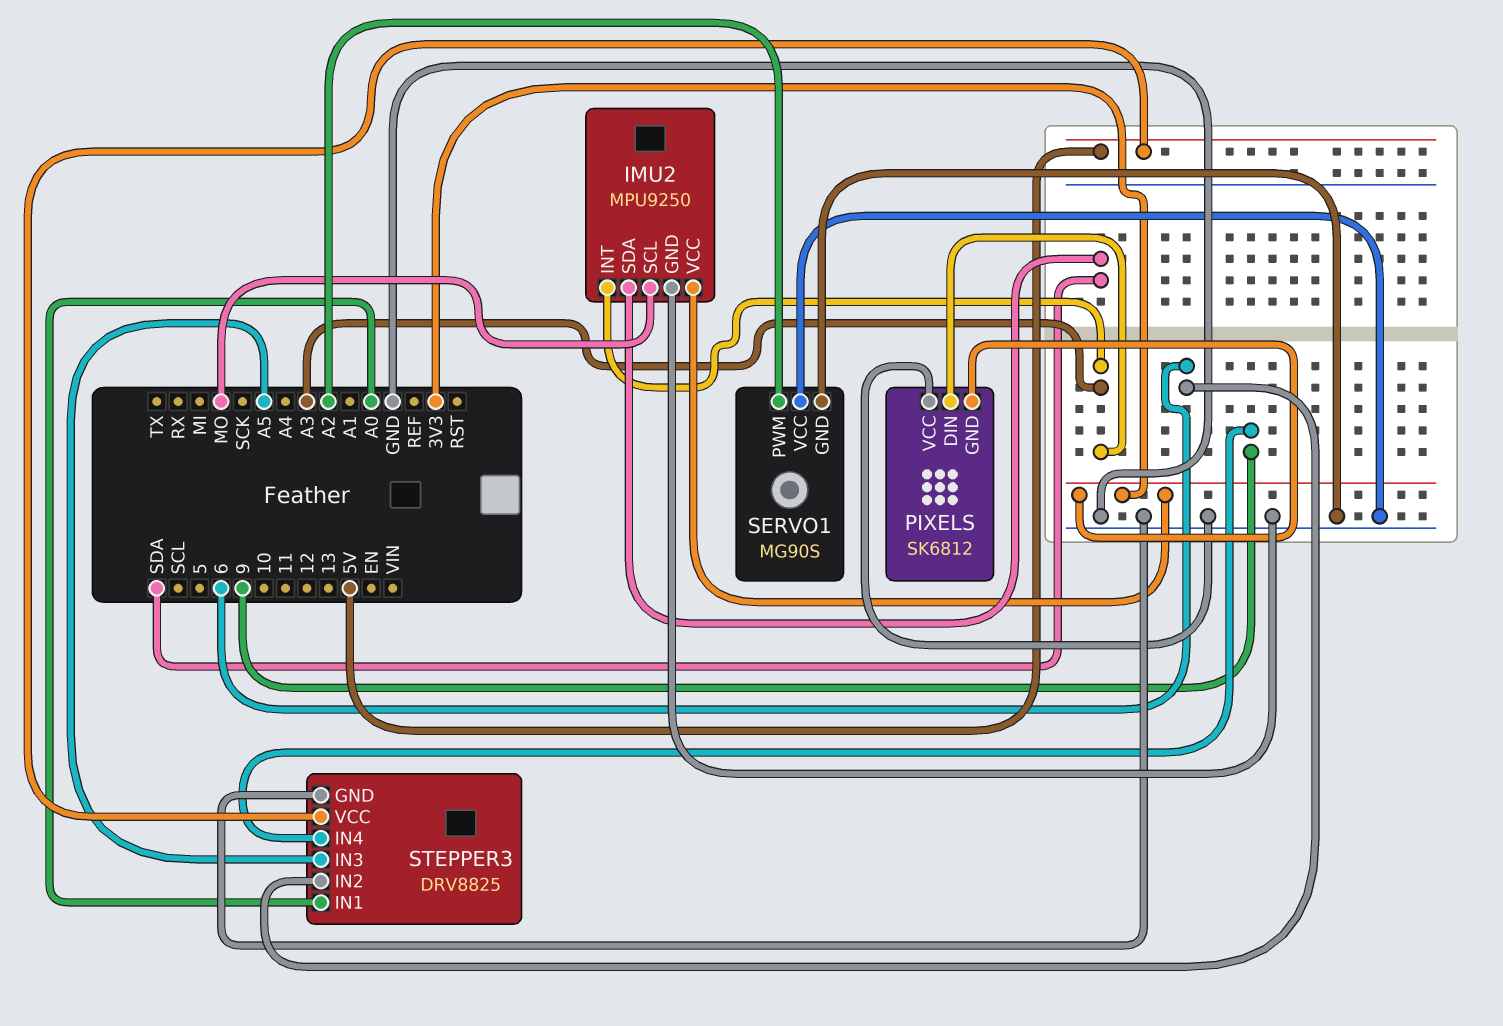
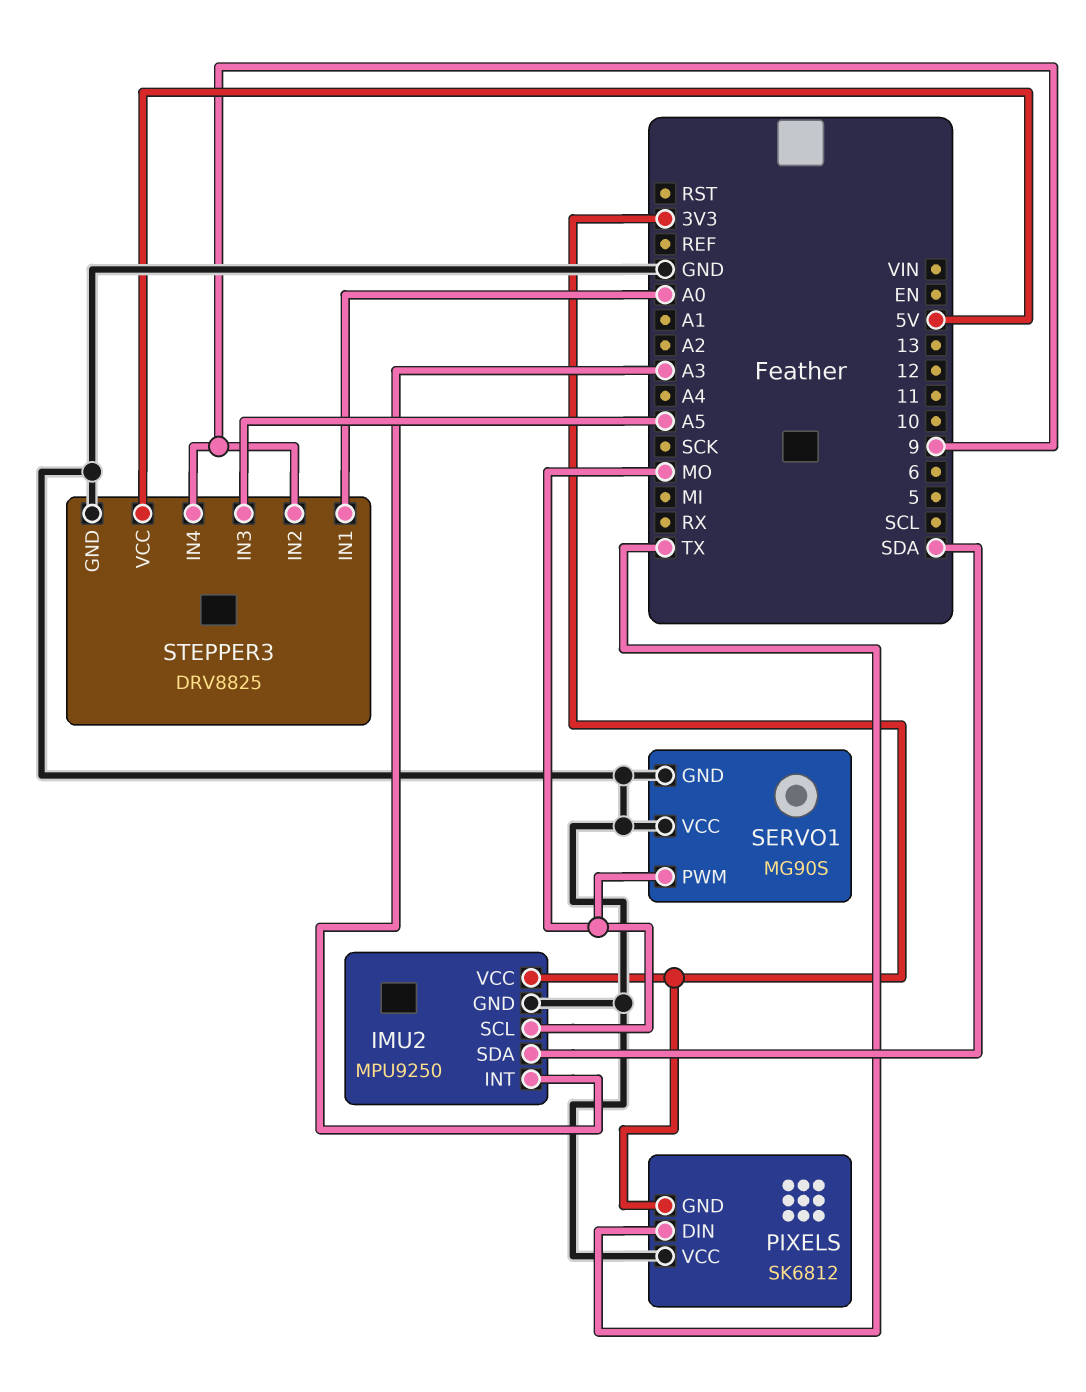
PIXELS pin DIN: A3 -> TX
SERVO1 pin PWM: A2 -> MO
STEPPER3 pin IN2: 6 -> 9

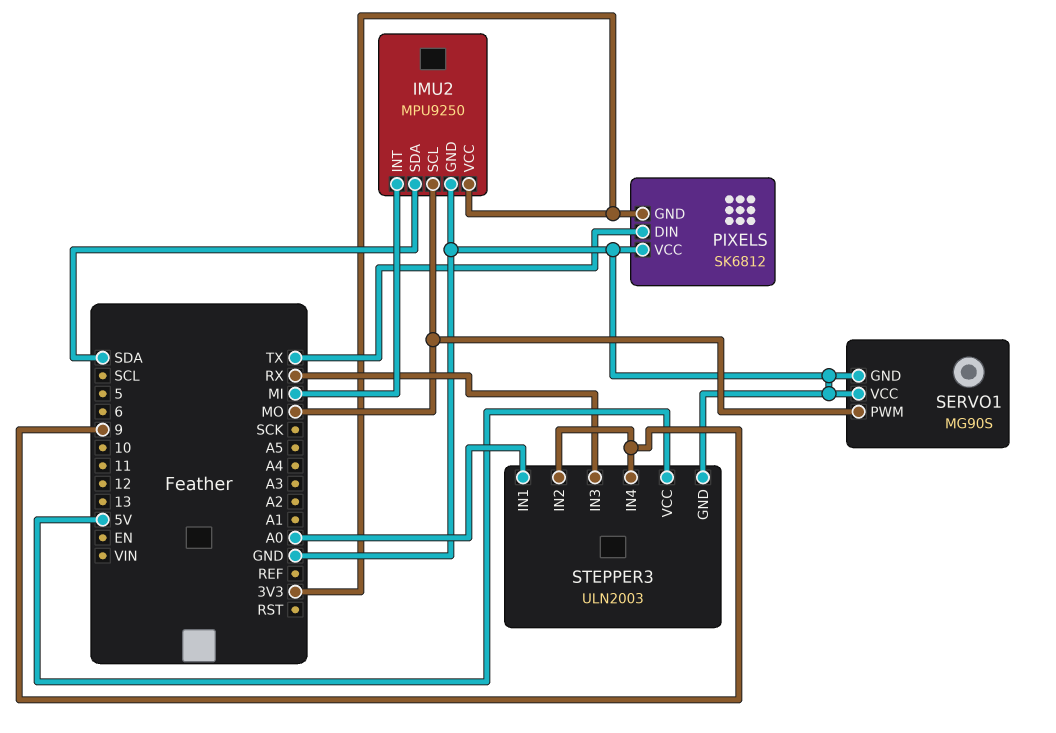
IMU2 pin INT: A3 -> MI
STEPPER3: DRV8825 -> ULN2003
STEPPER3 pin IN3: A5 -> RX

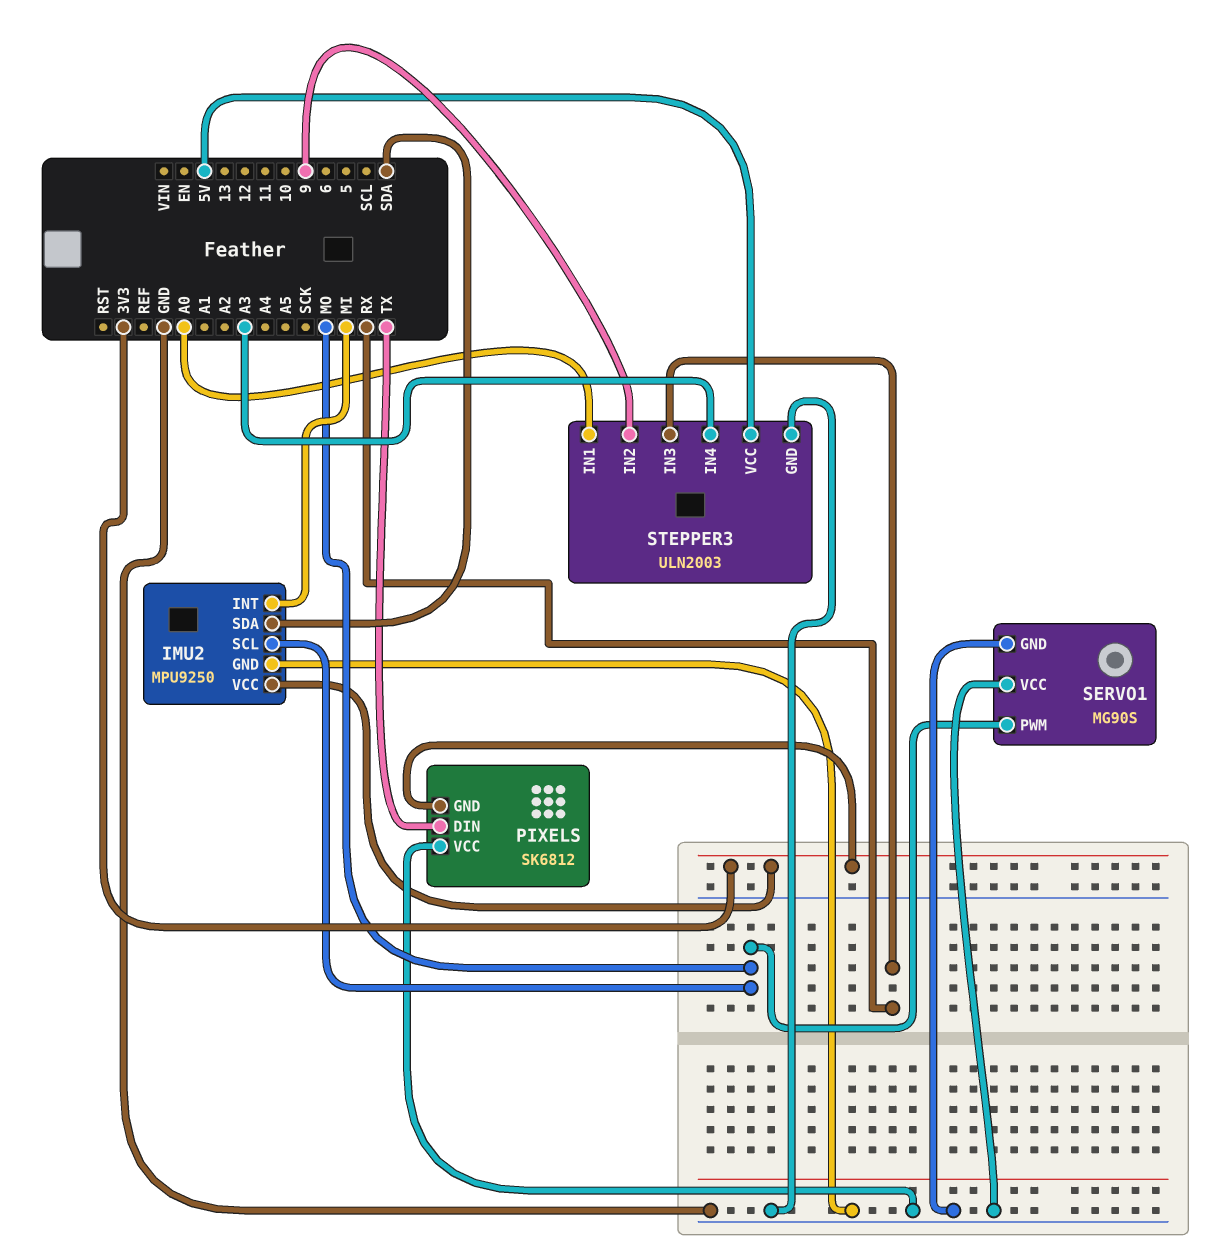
STEPPER3 pin IN4: 9 -> A3

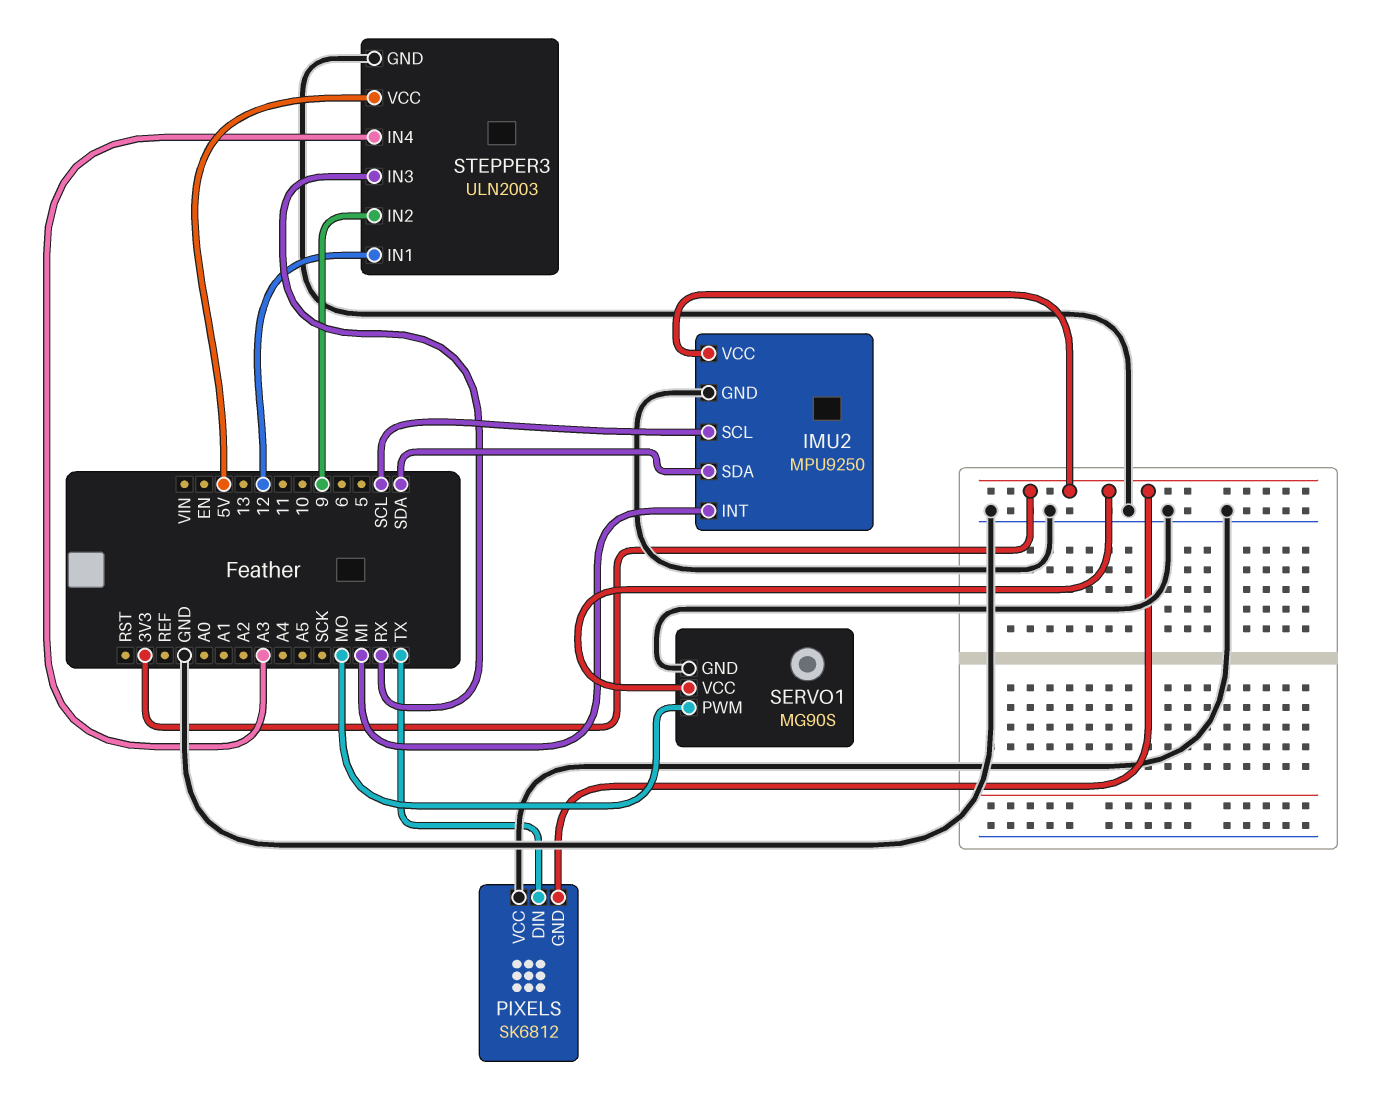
IMU2 pin SCL: MO -> SCL
SERVO1 pin VCC: GND -> 3V3
STEPPER3 pin IN1: A0 -> 12

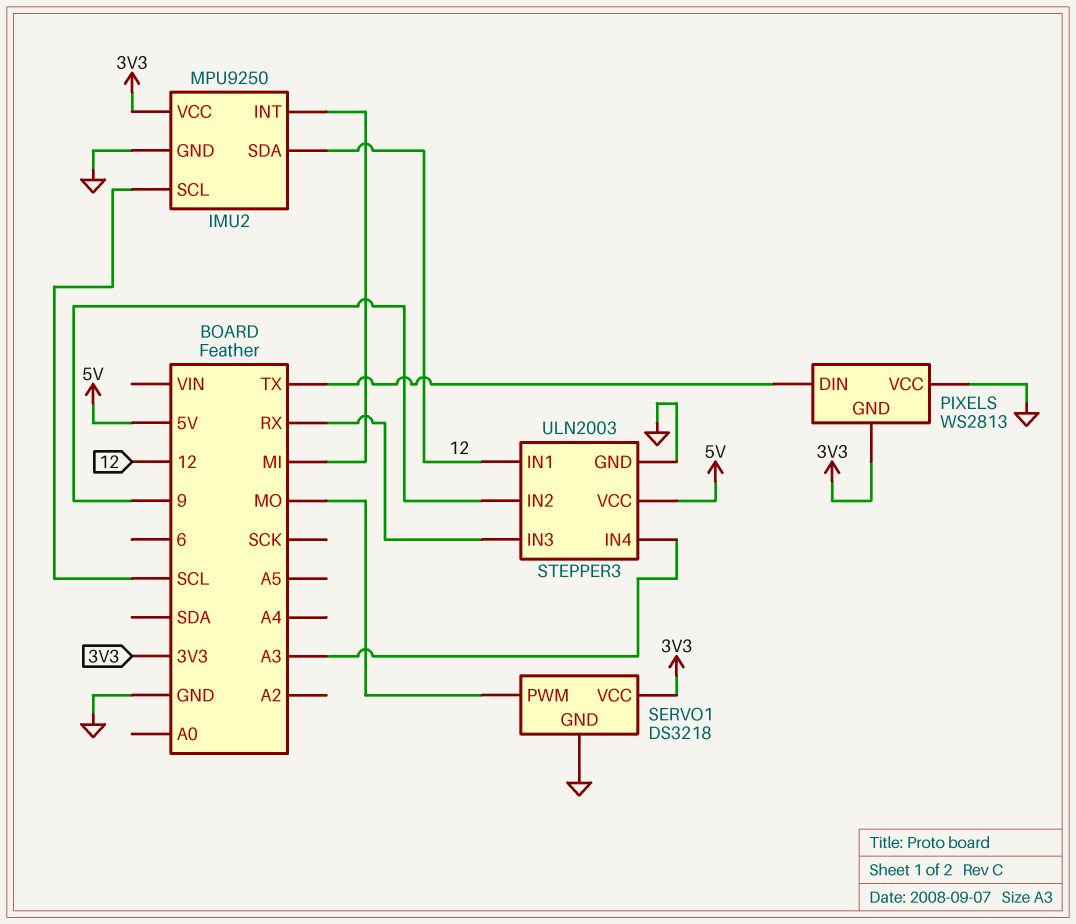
IMU2 pin SDA: SDA -> 12
PIXELS: SK6812 -> WS2813
SERVO1: MG90S -> DS3218

